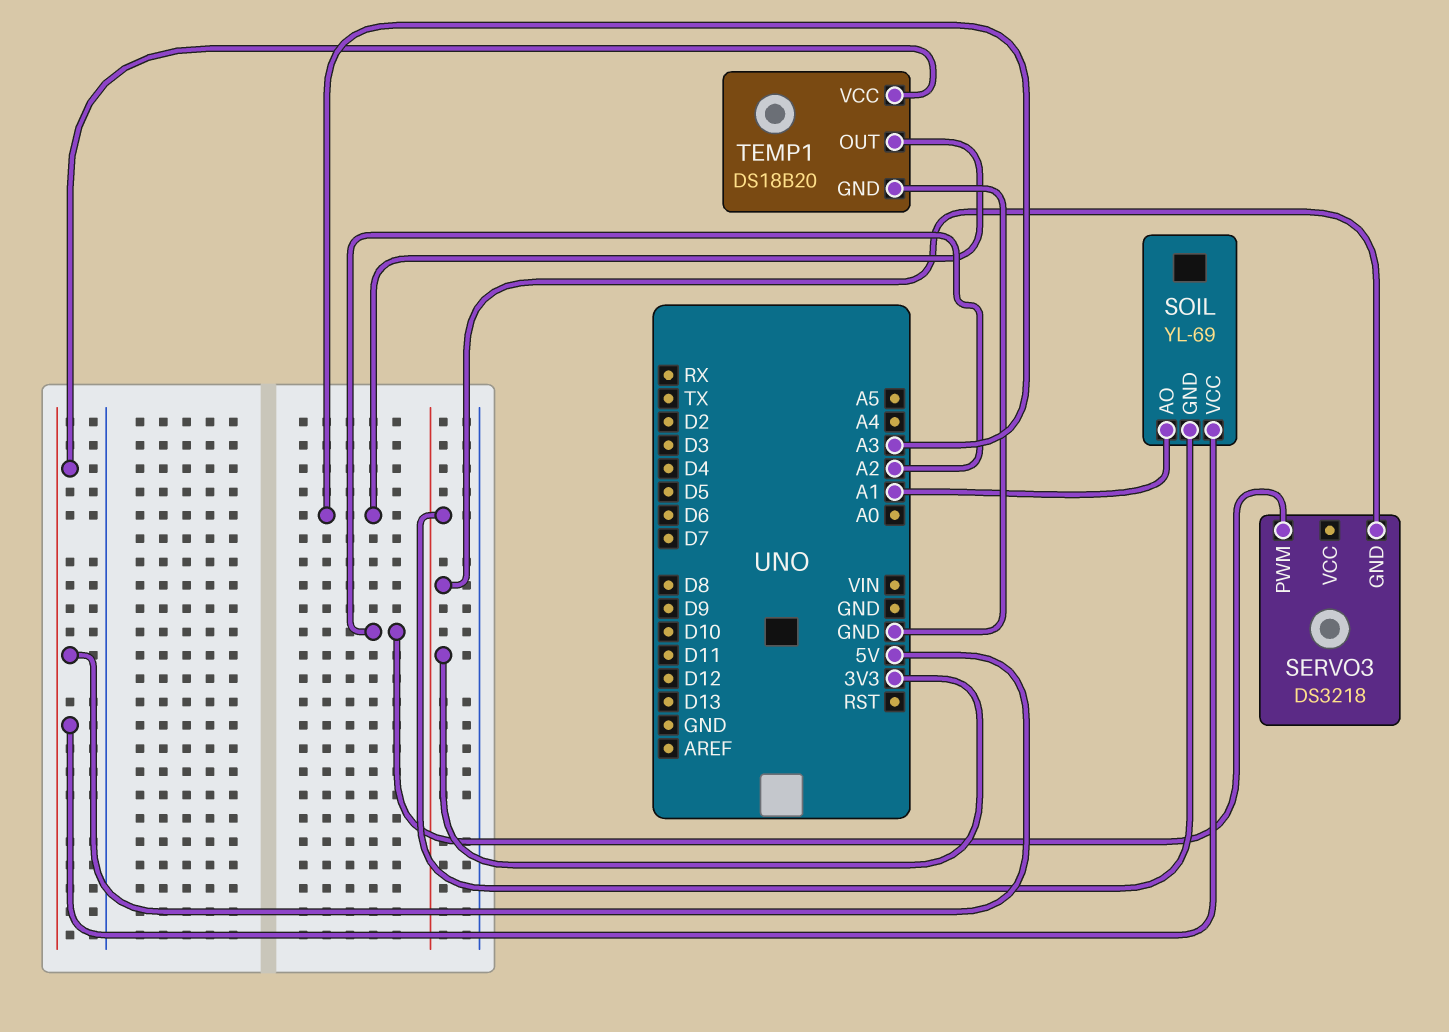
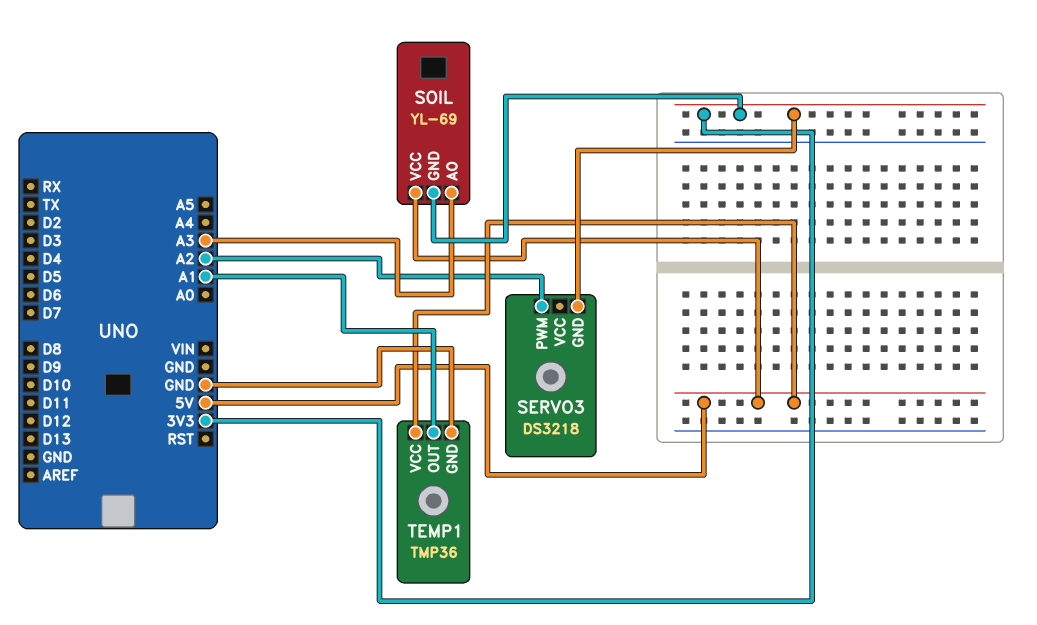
SOIL pin AO: A1 -> A3
TEMP1: DS18B20 -> TMP36
TEMP1 pin OUT: A3 -> A1

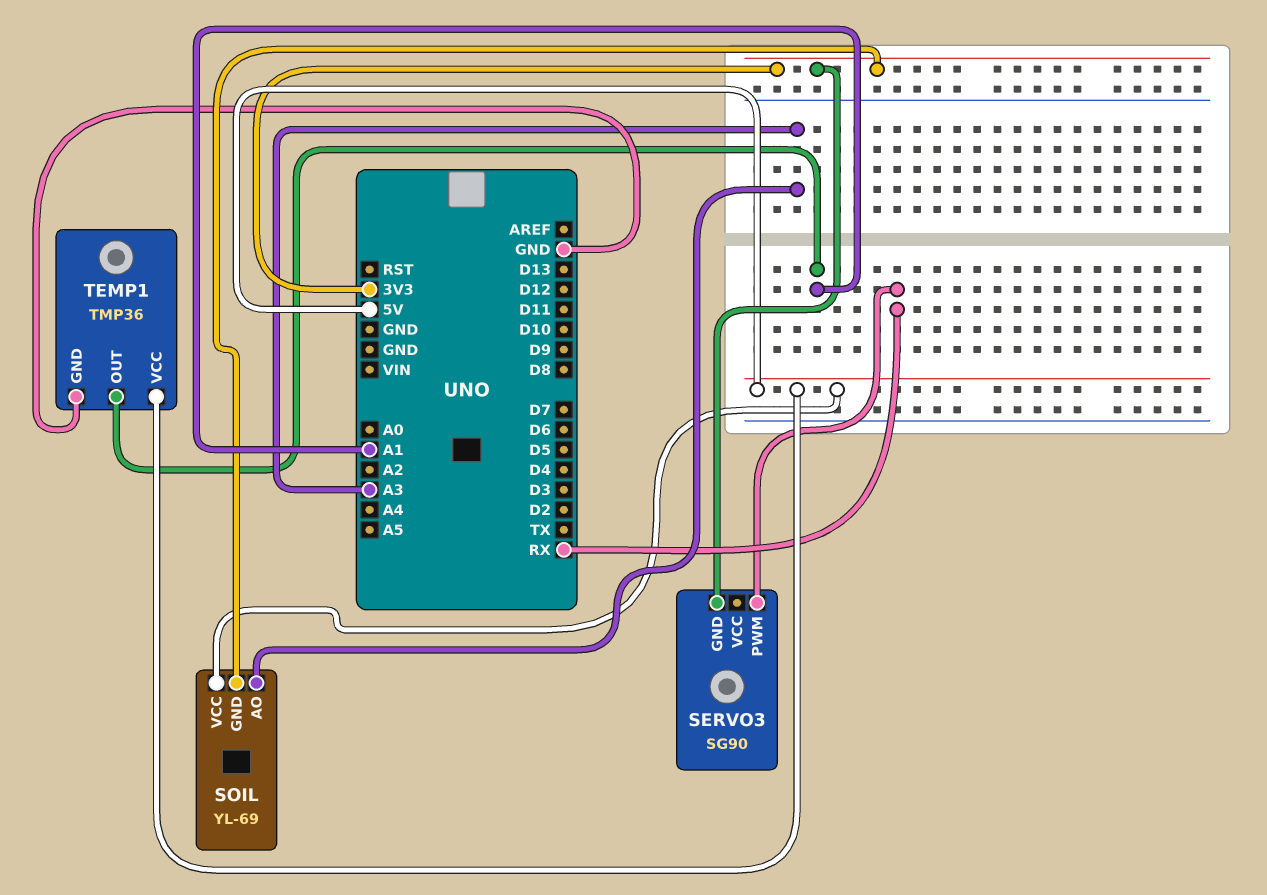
SERVO3: DS3218 -> SG90
SERVO3 pin PWM: A2 -> RX

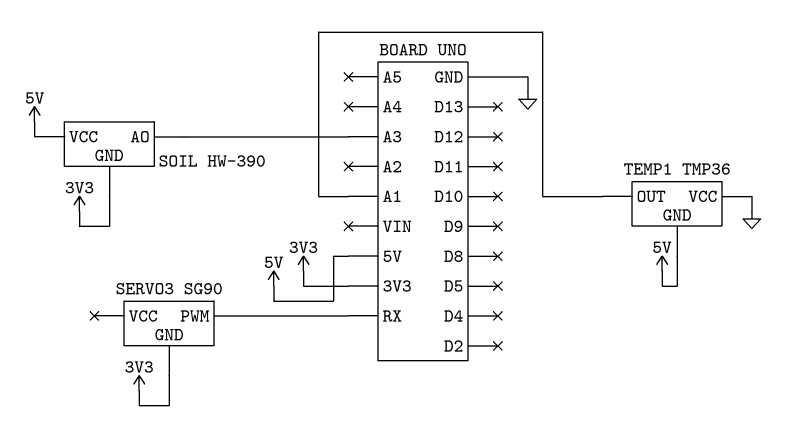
SOIL: YL-69 -> HW-390
TEMP1 pin GND: GND -> 5V
TEMP1 pin VCC: 5V -> GND

